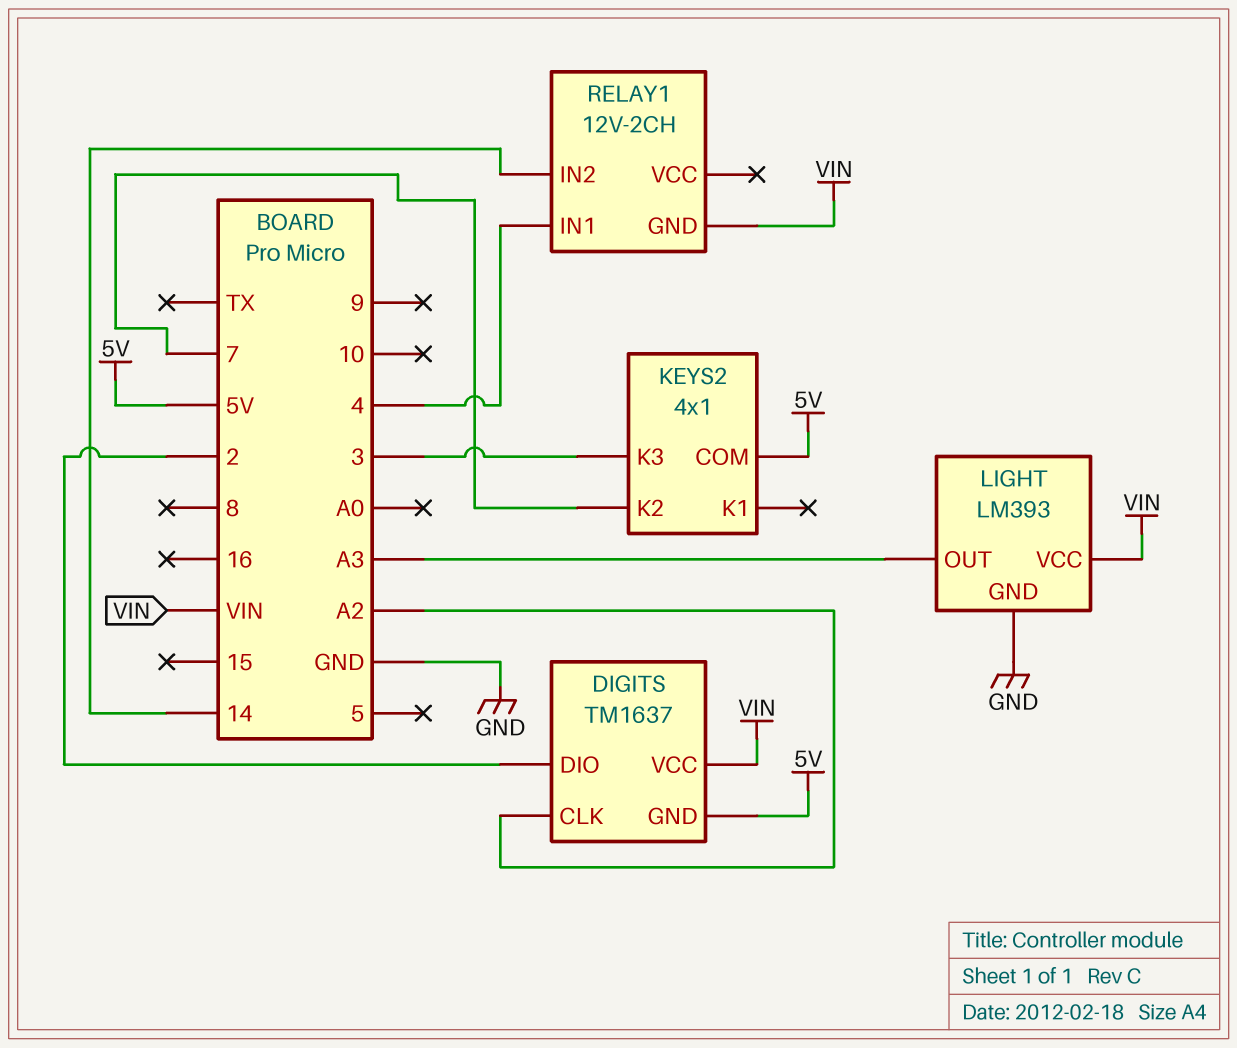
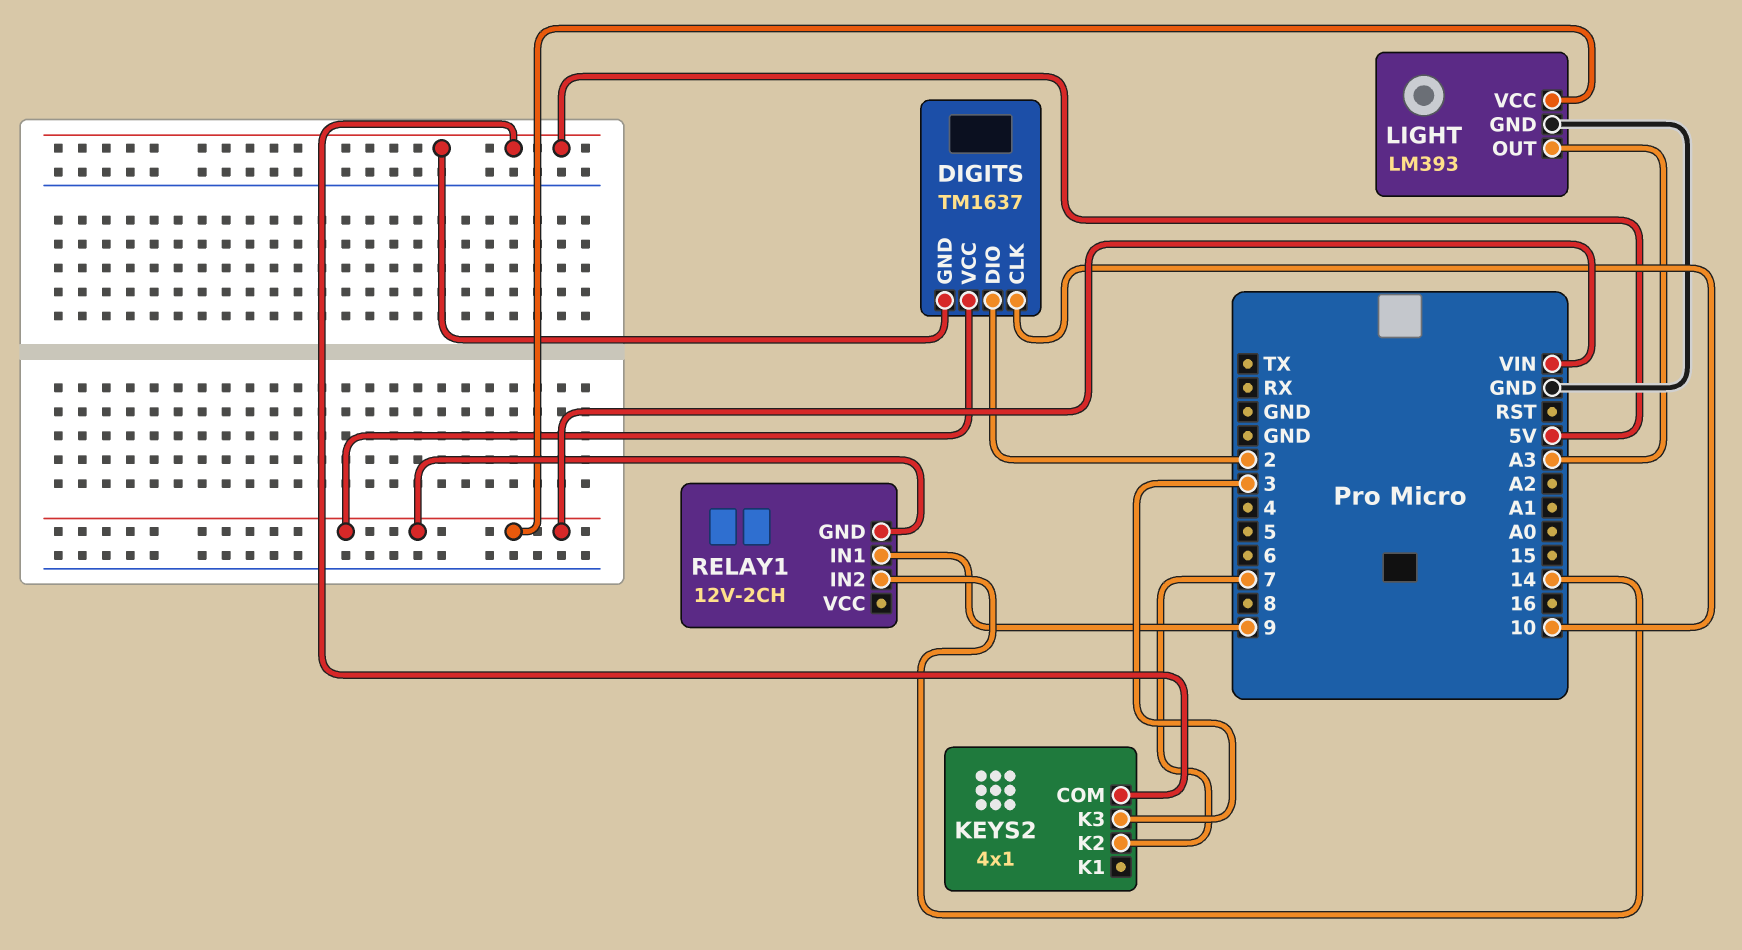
DIGITS pin CLK: A2 -> 10
RELAY1 pin IN1: 4 -> 9

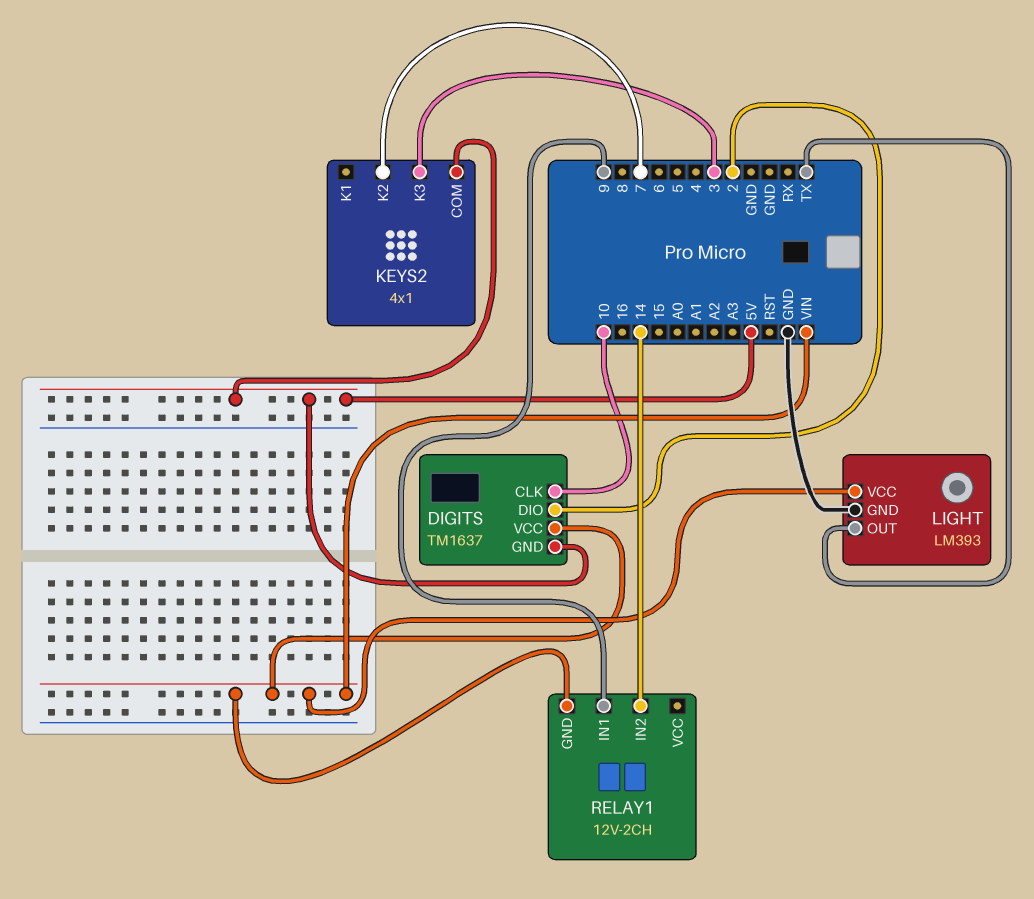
LIGHT pin OUT: A3 -> TX

